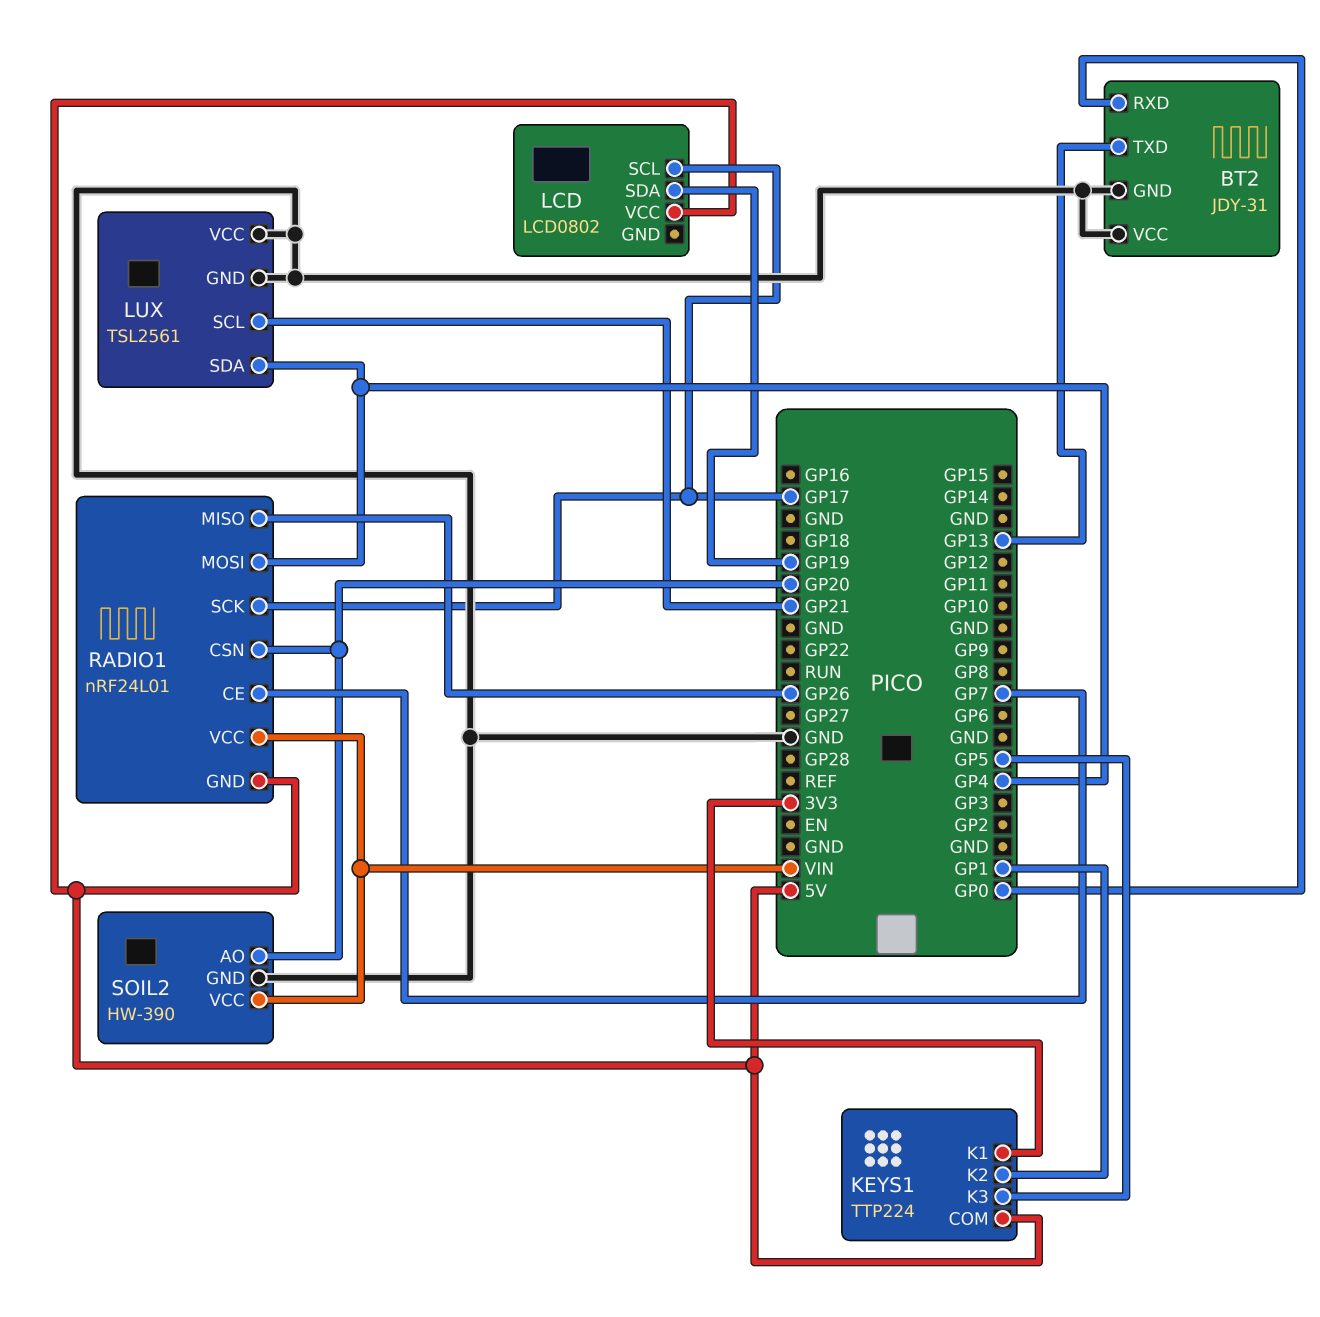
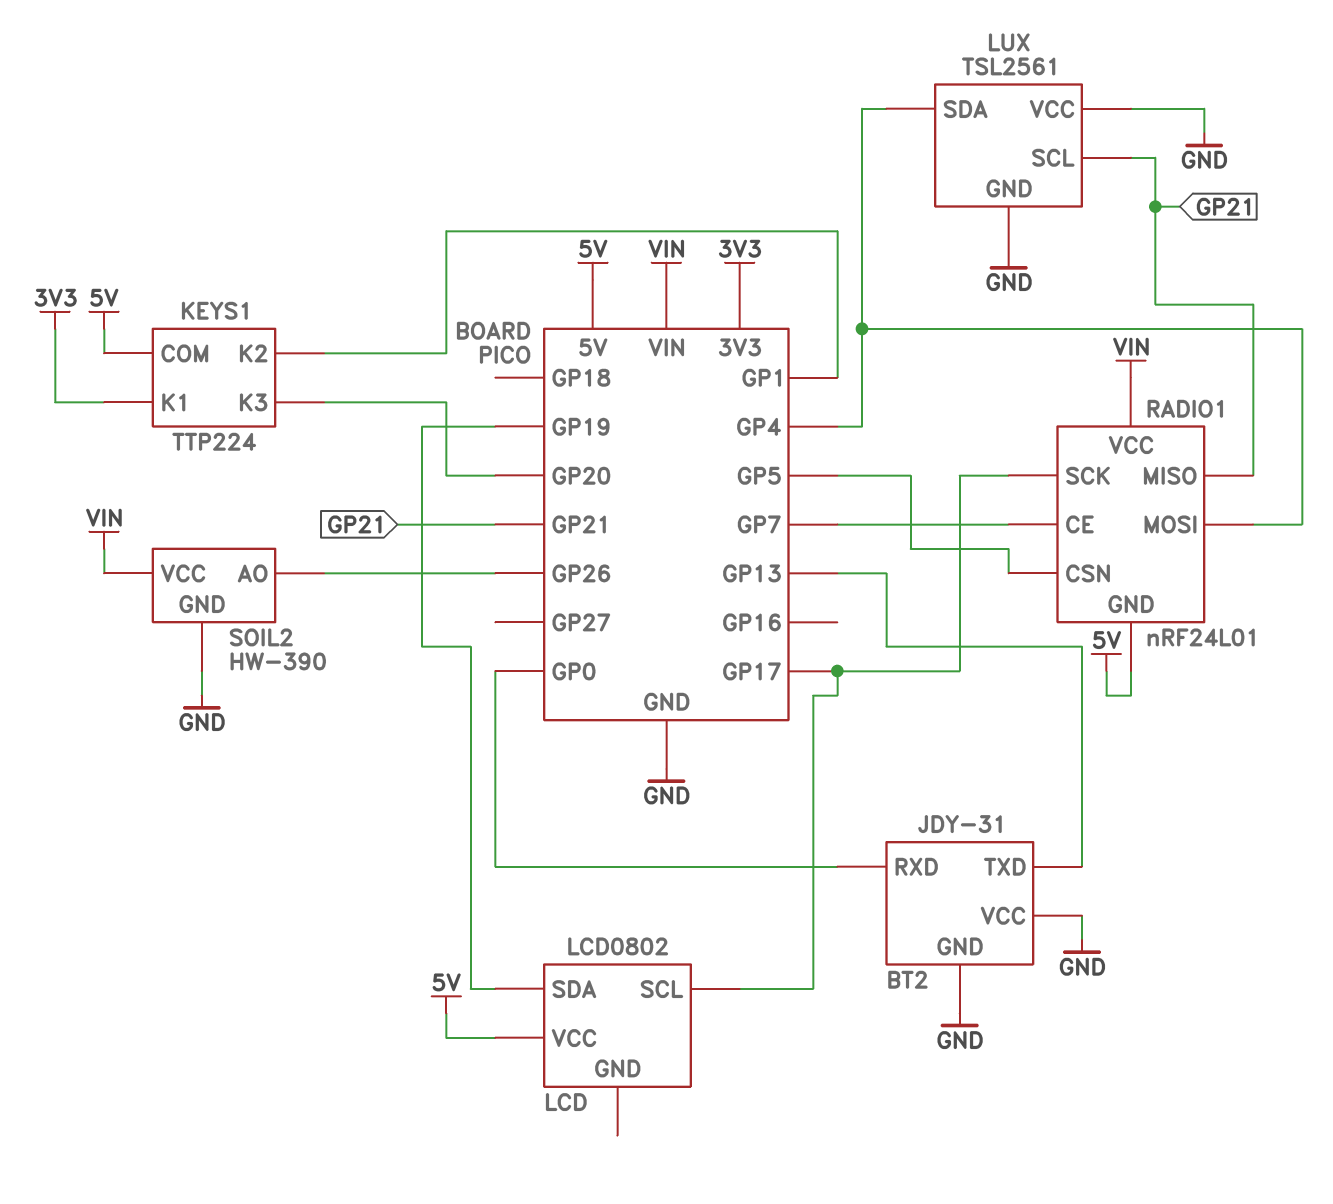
KEYS1 pin K3: GP5 -> GP20
RADIO1 pin CSN: GP20 -> GP5
RADIO1 pin MISO: GP26 -> GP21
SOIL2 pin AO: GP20 -> GP26

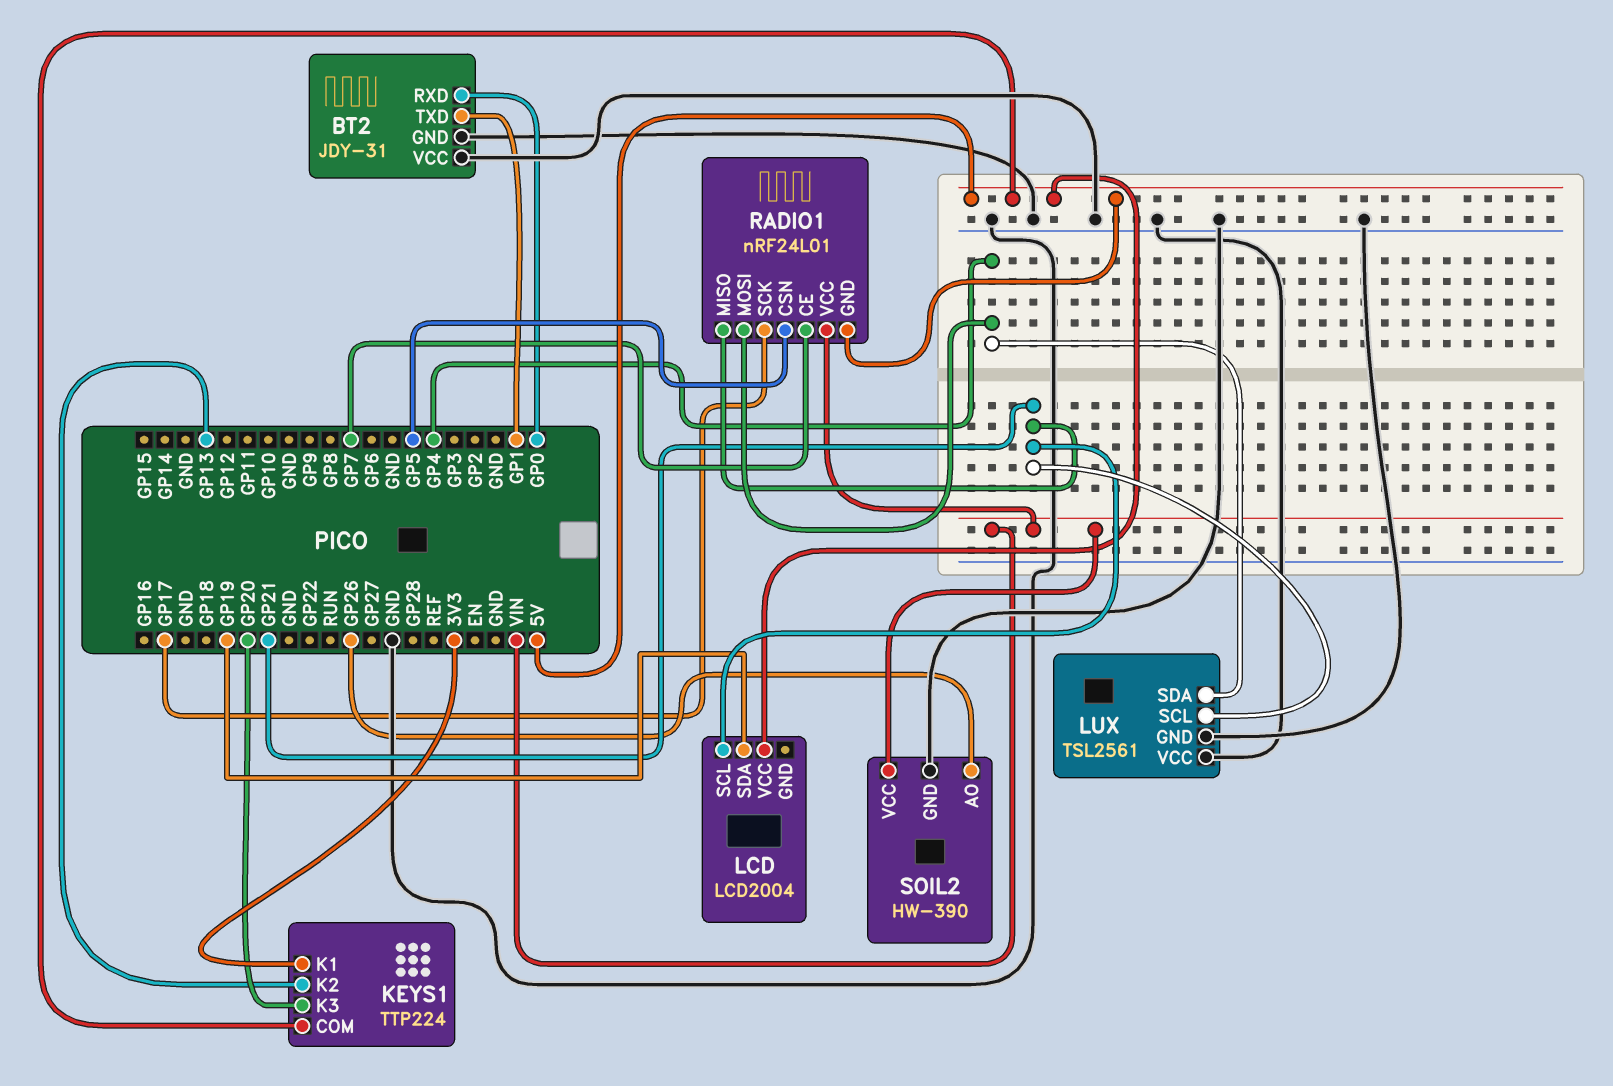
BT2 pin TXD: GP13 -> GP1
KEYS1 pin K2: GP1 -> GP13
LCD: LCD0802 -> LCD2004
LCD pin SCL: GP17 -> GP21

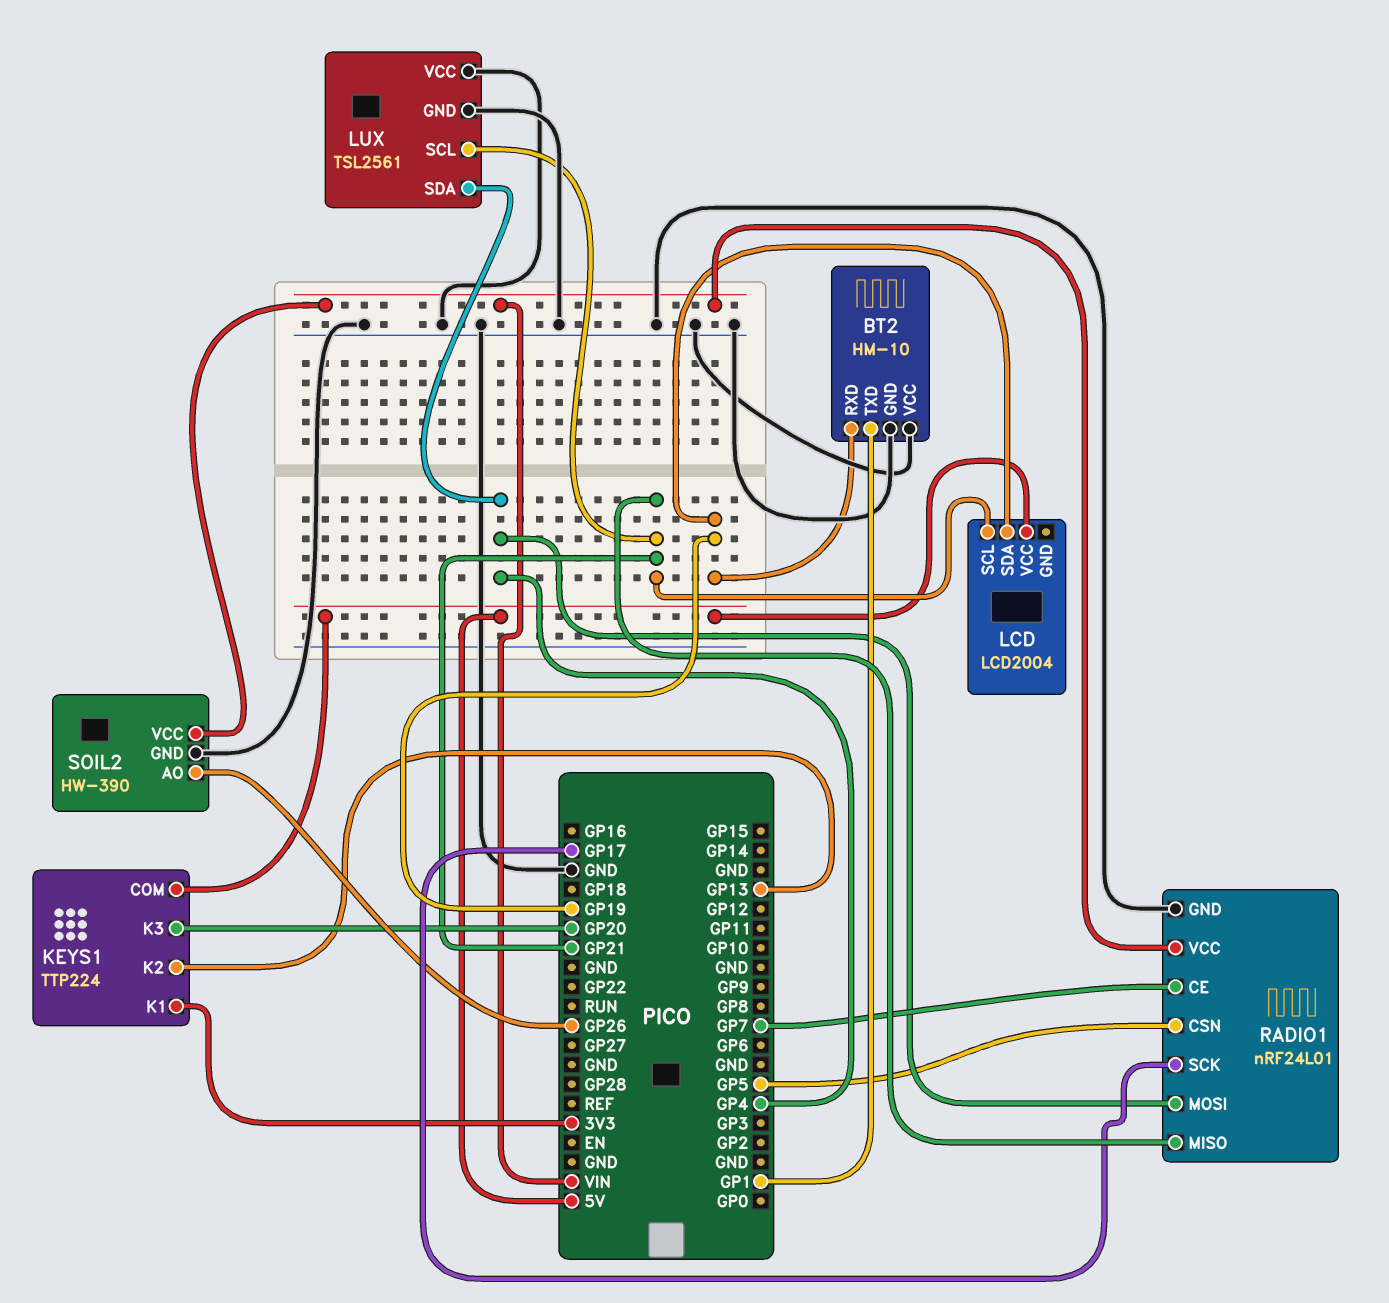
BT2: JDY-31 -> HM-10
BT2 pin RXD: GP0 -> GP19
RADIO1 pin GND: 5V -> GND

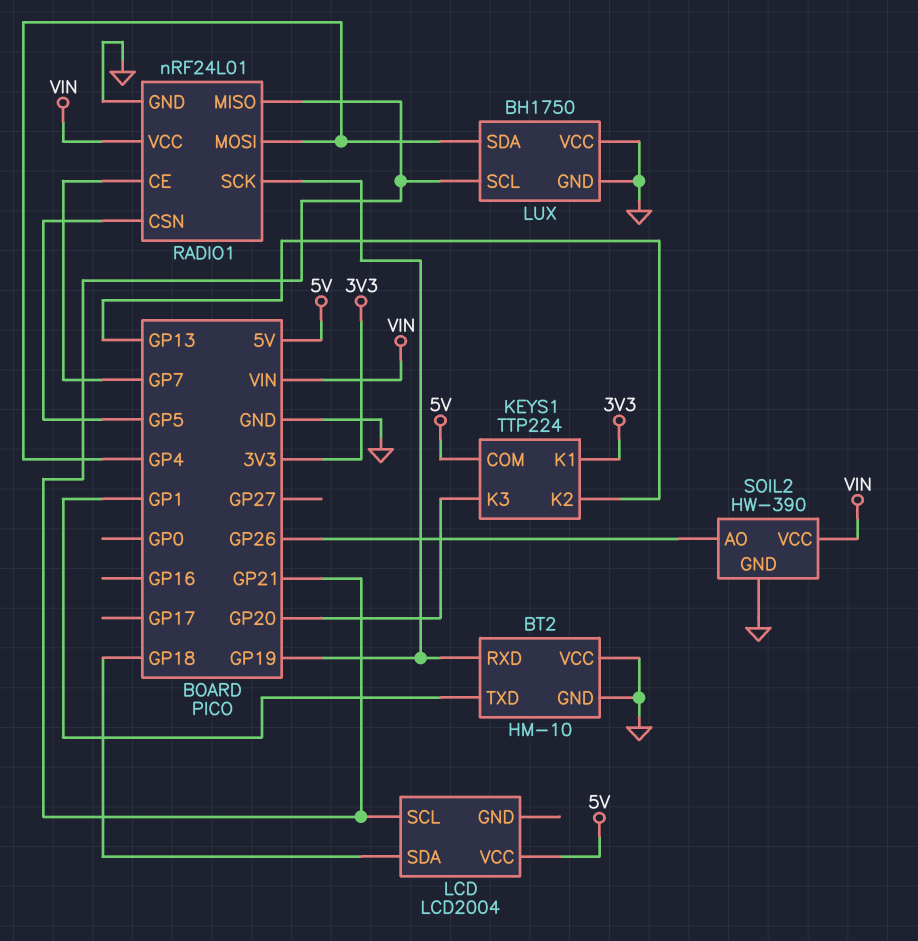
LCD pin SDA: GP19 -> GP18
LUX: TSL2561 -> BH1750
RADIO1 pin SCK: GP17 -> GP19

